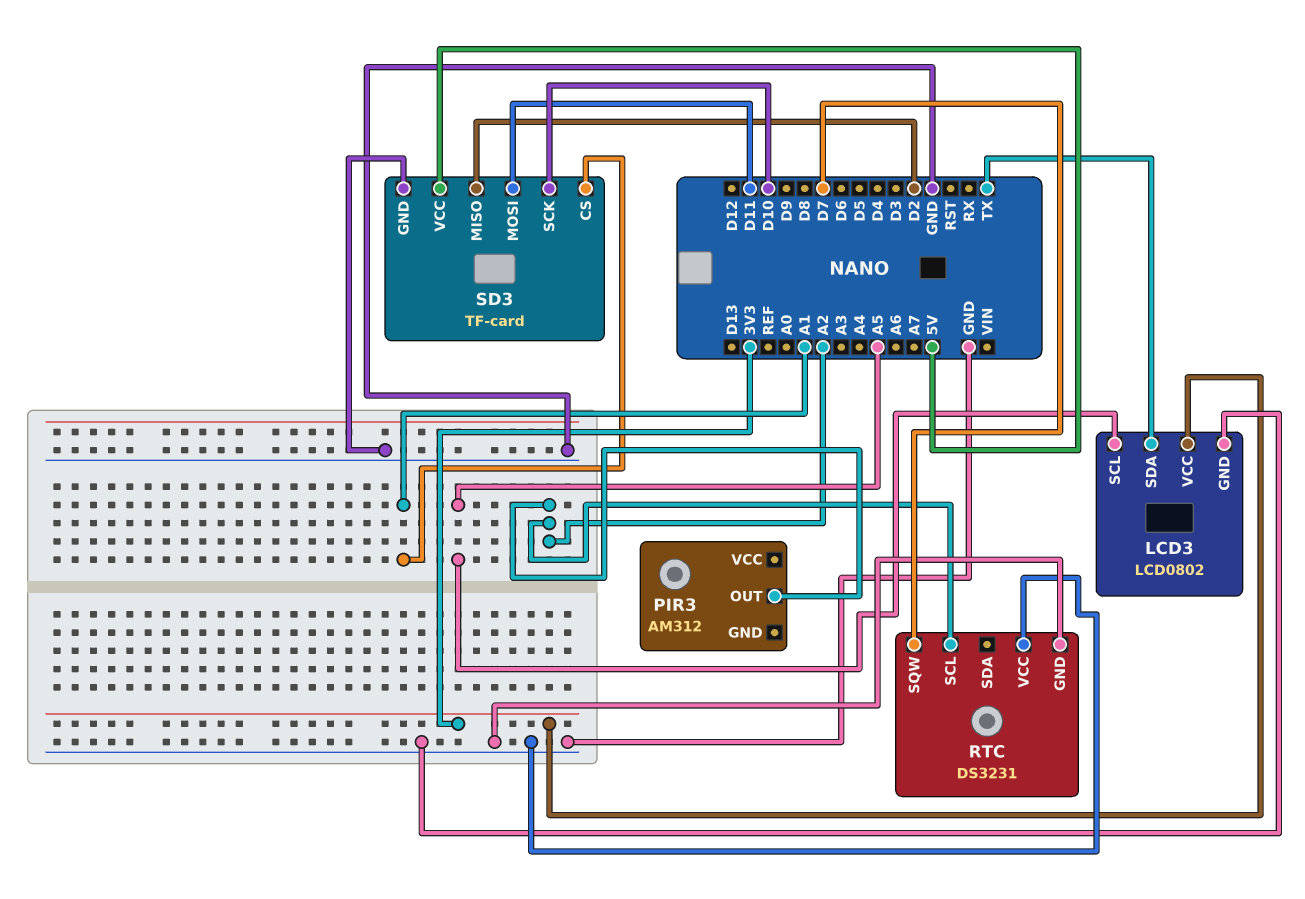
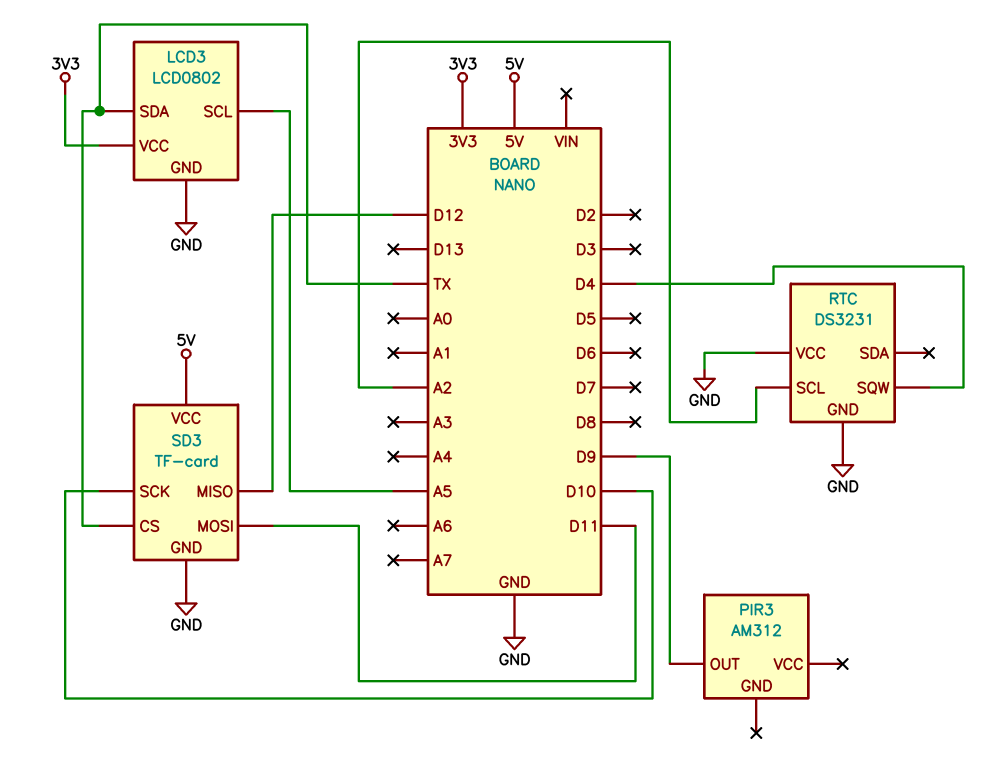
PIR3 pin OUT: A2 -> D9
RTC pin SQW: D7 -> D4
SD3 pin CS: A1 -> TX
SD3 pin MISO: D2 -> D12

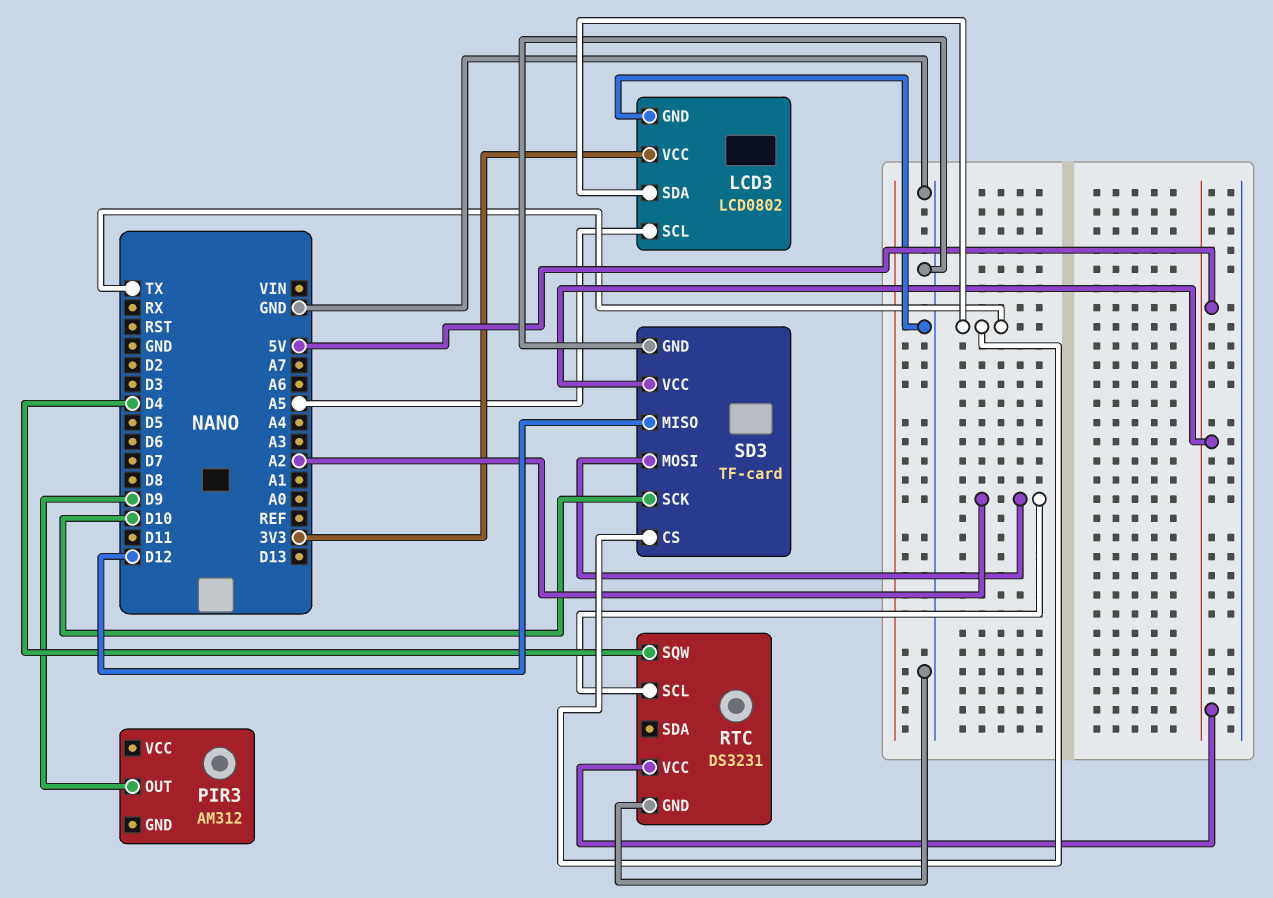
RTC pin VCC: GND -> 5V
SD3 pin MOSI: D11 -> A2

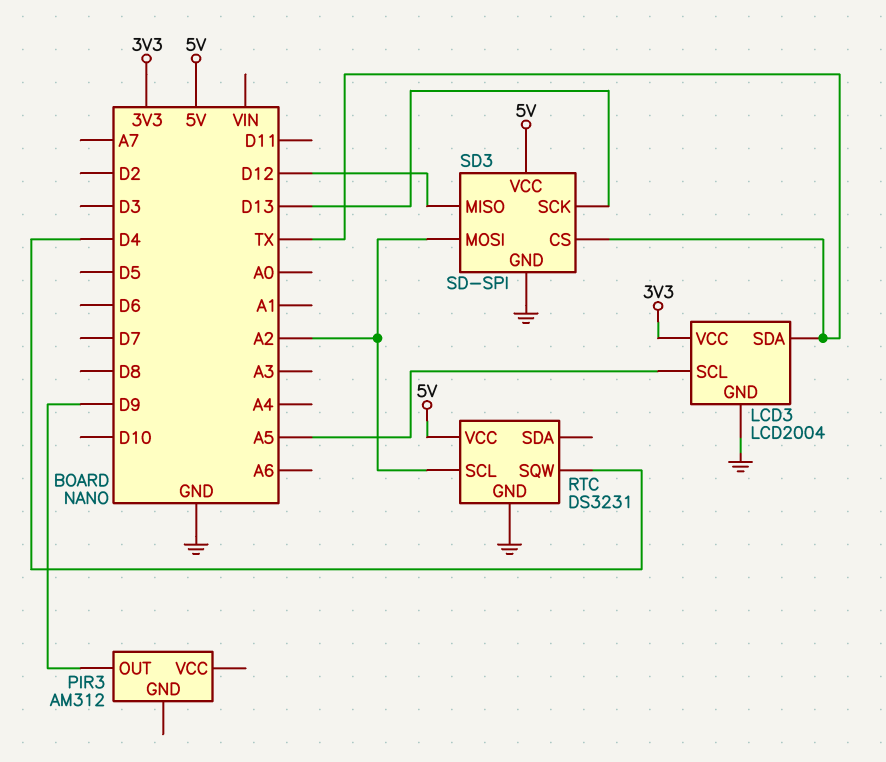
LCD3: LCD0802 -> LCD2004
SD3: TF-card -> SD-SPI
SD3 pin SCK: D10 -> D13

